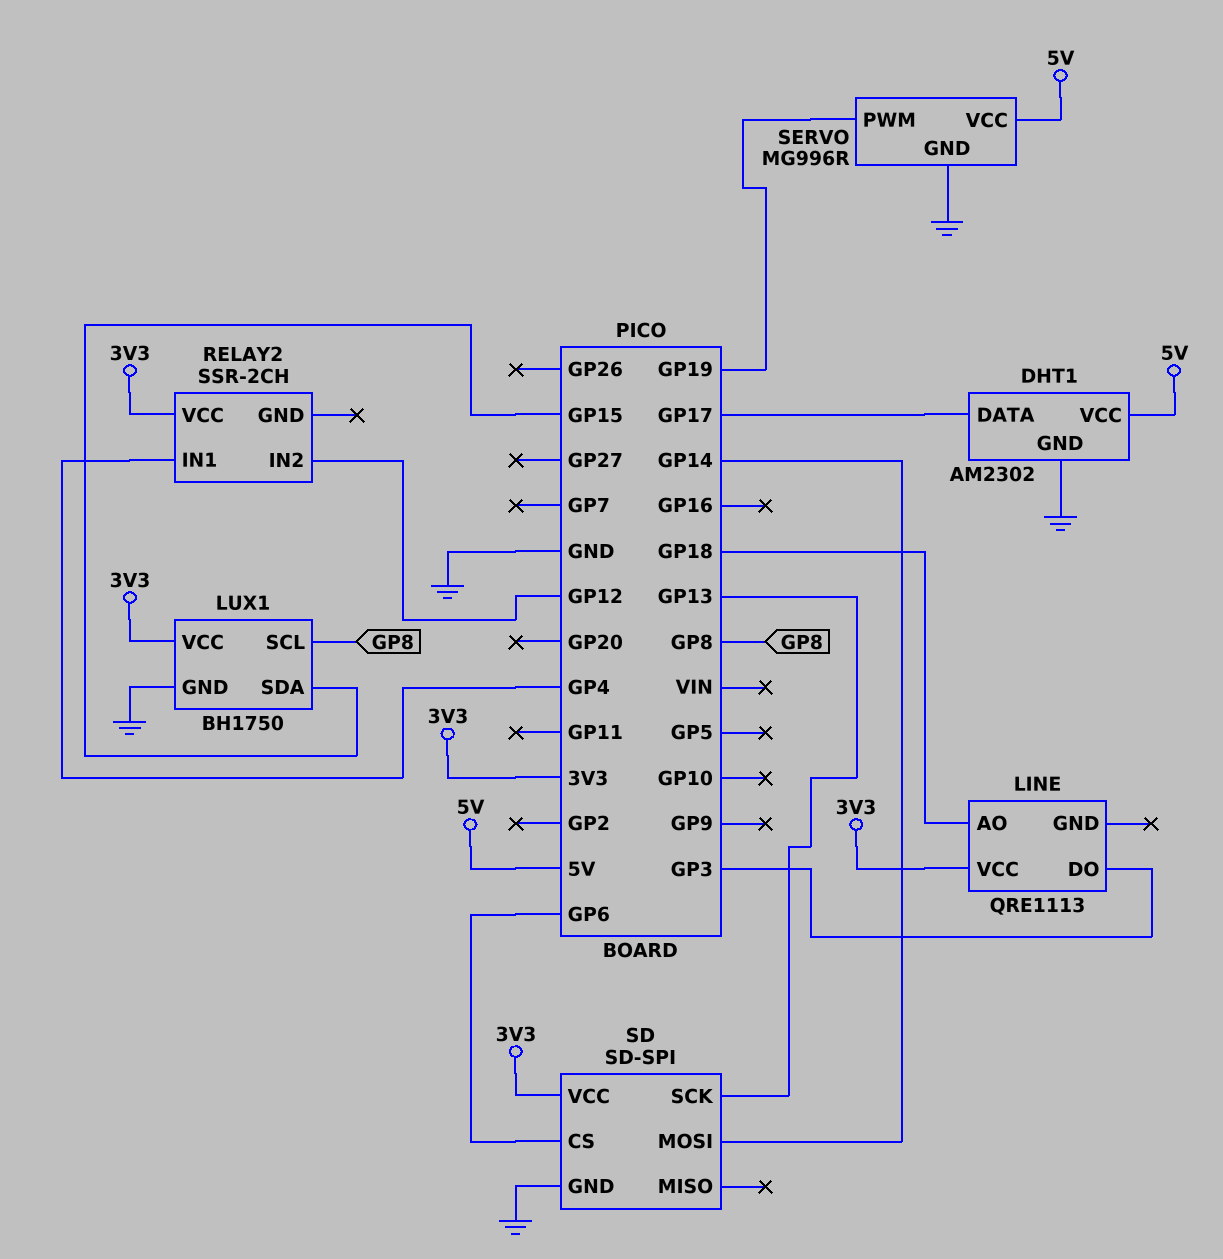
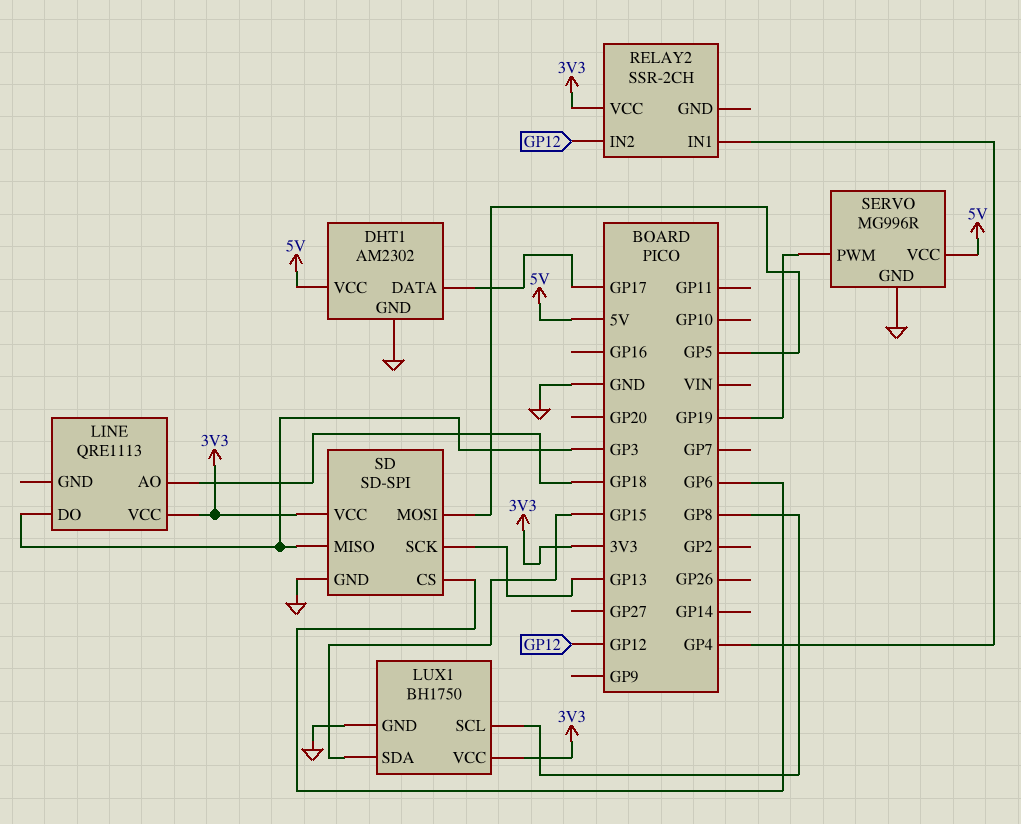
SD pin MISO: none -> GP3
SD pin MOSI: GP14 -> GP5

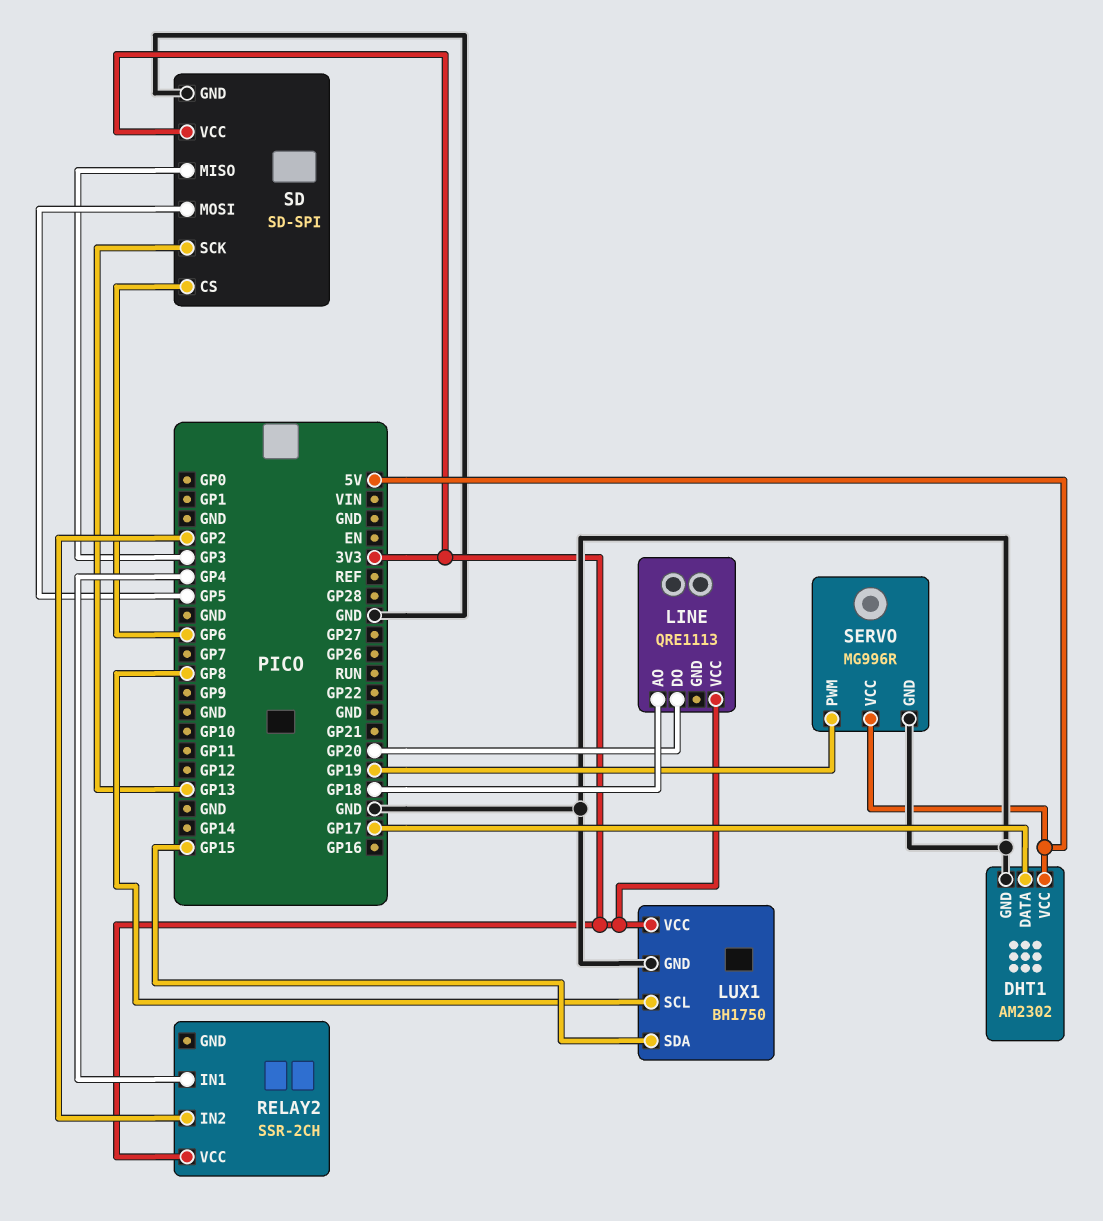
LINE pin DO: GP3 -> GP20
RELAY2 pin IN2: GP12 -> GP2

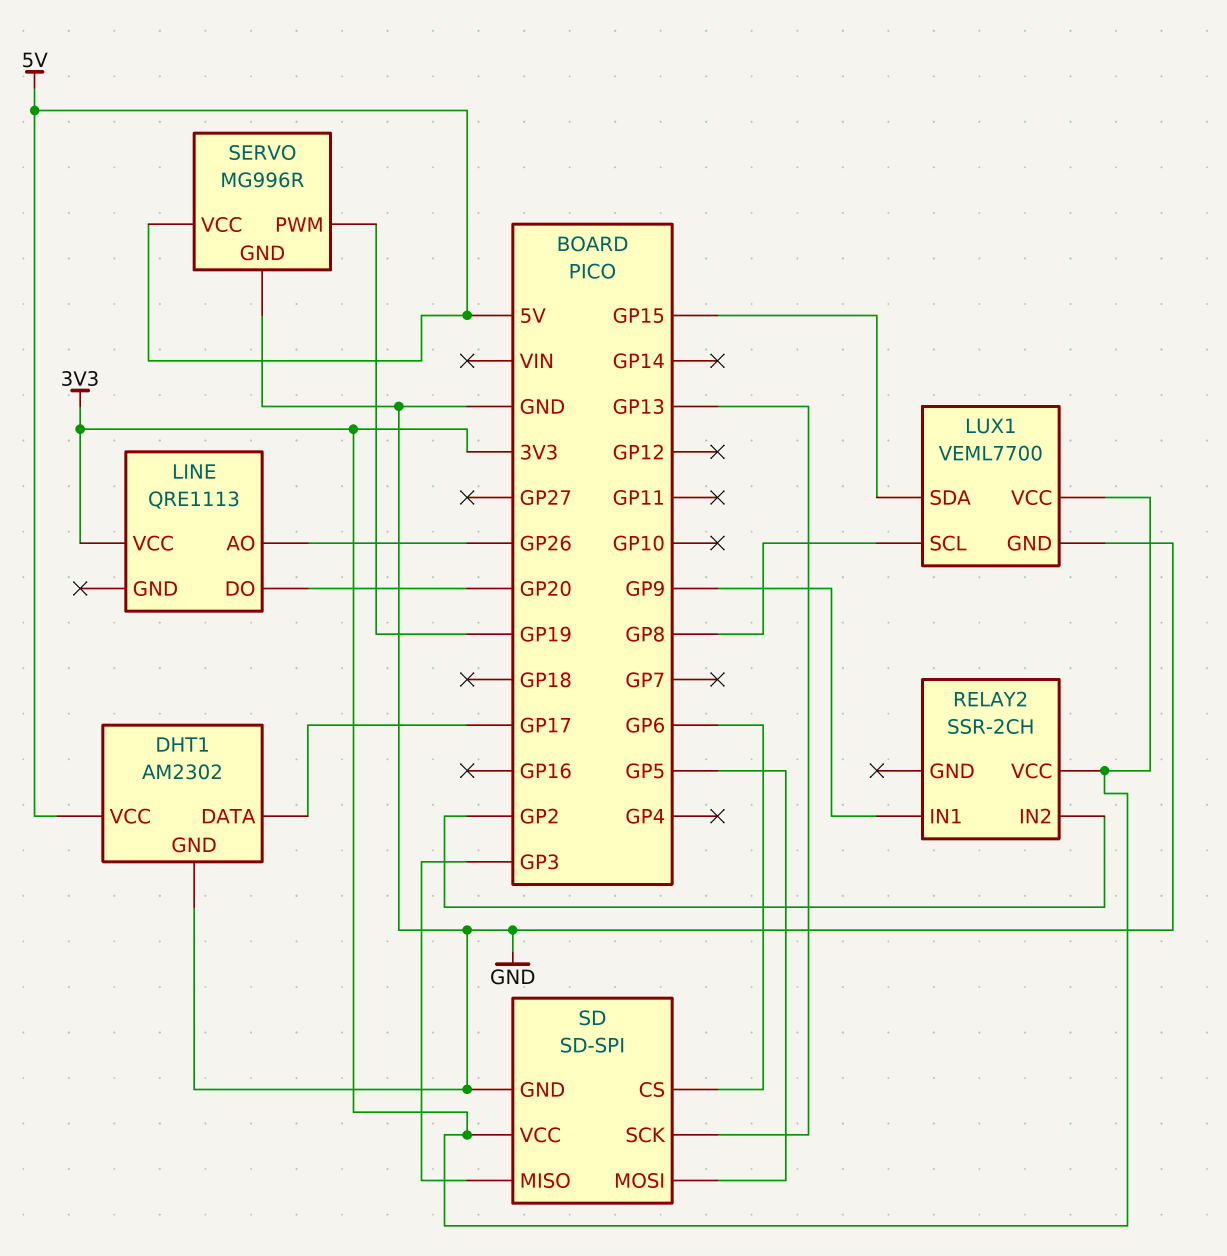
LINE pin AO: GP18 -> GP26
LUX1: BH1750 -> VEML7700
RELAY2 pin IN1: GP4 -> GP9

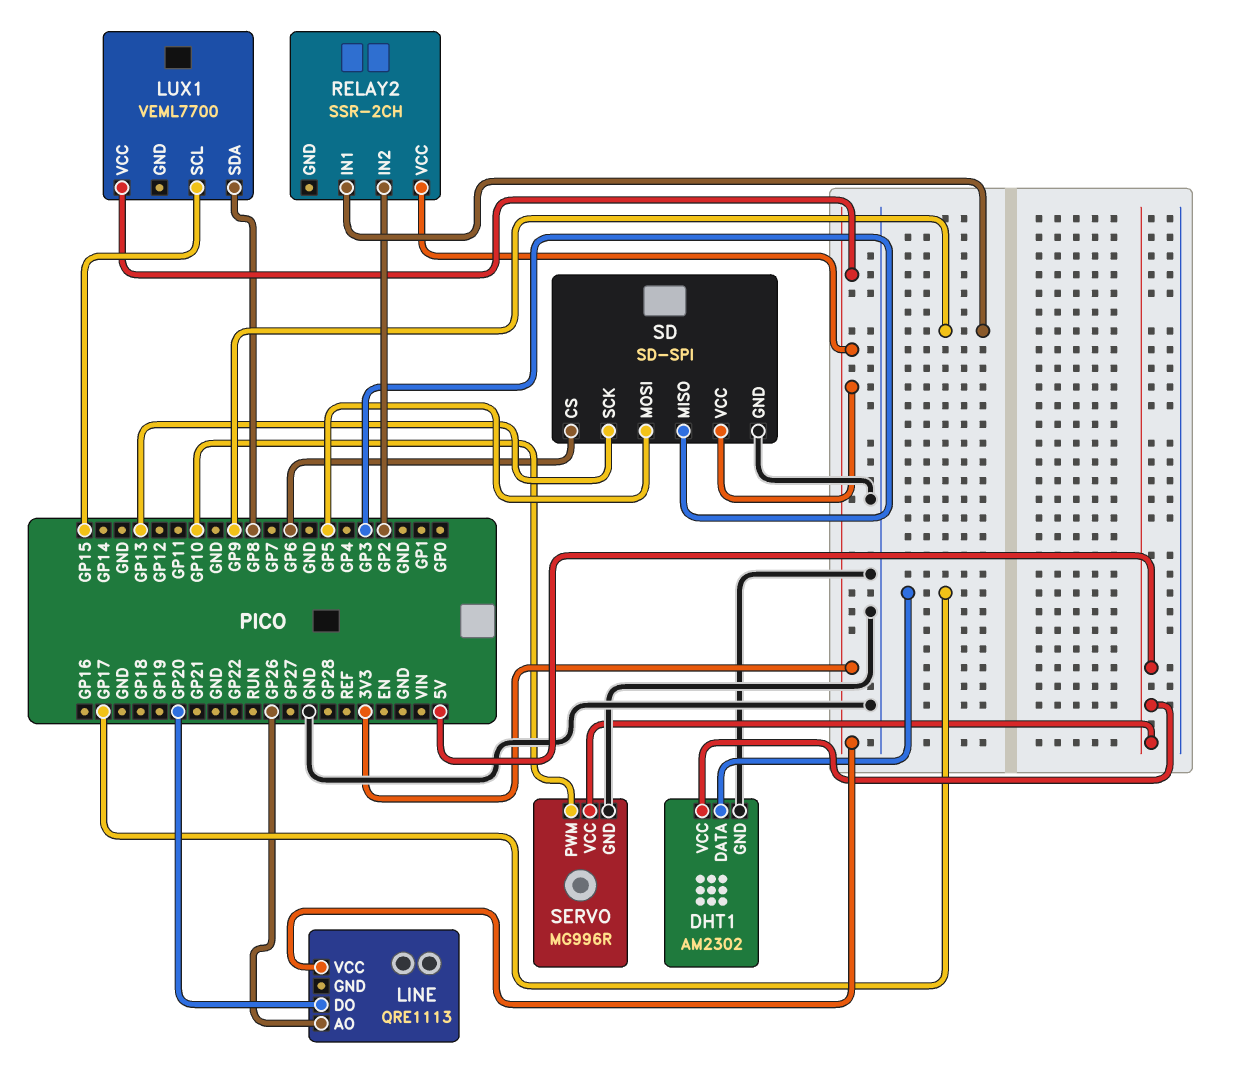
LUX1 pin GND: GND -> none
LUX1 pin SCL: GP8 -> GP15
LUX1 pin SDA: GP15 -> GP8
SERVO pin PWM: GP19 -> GP10

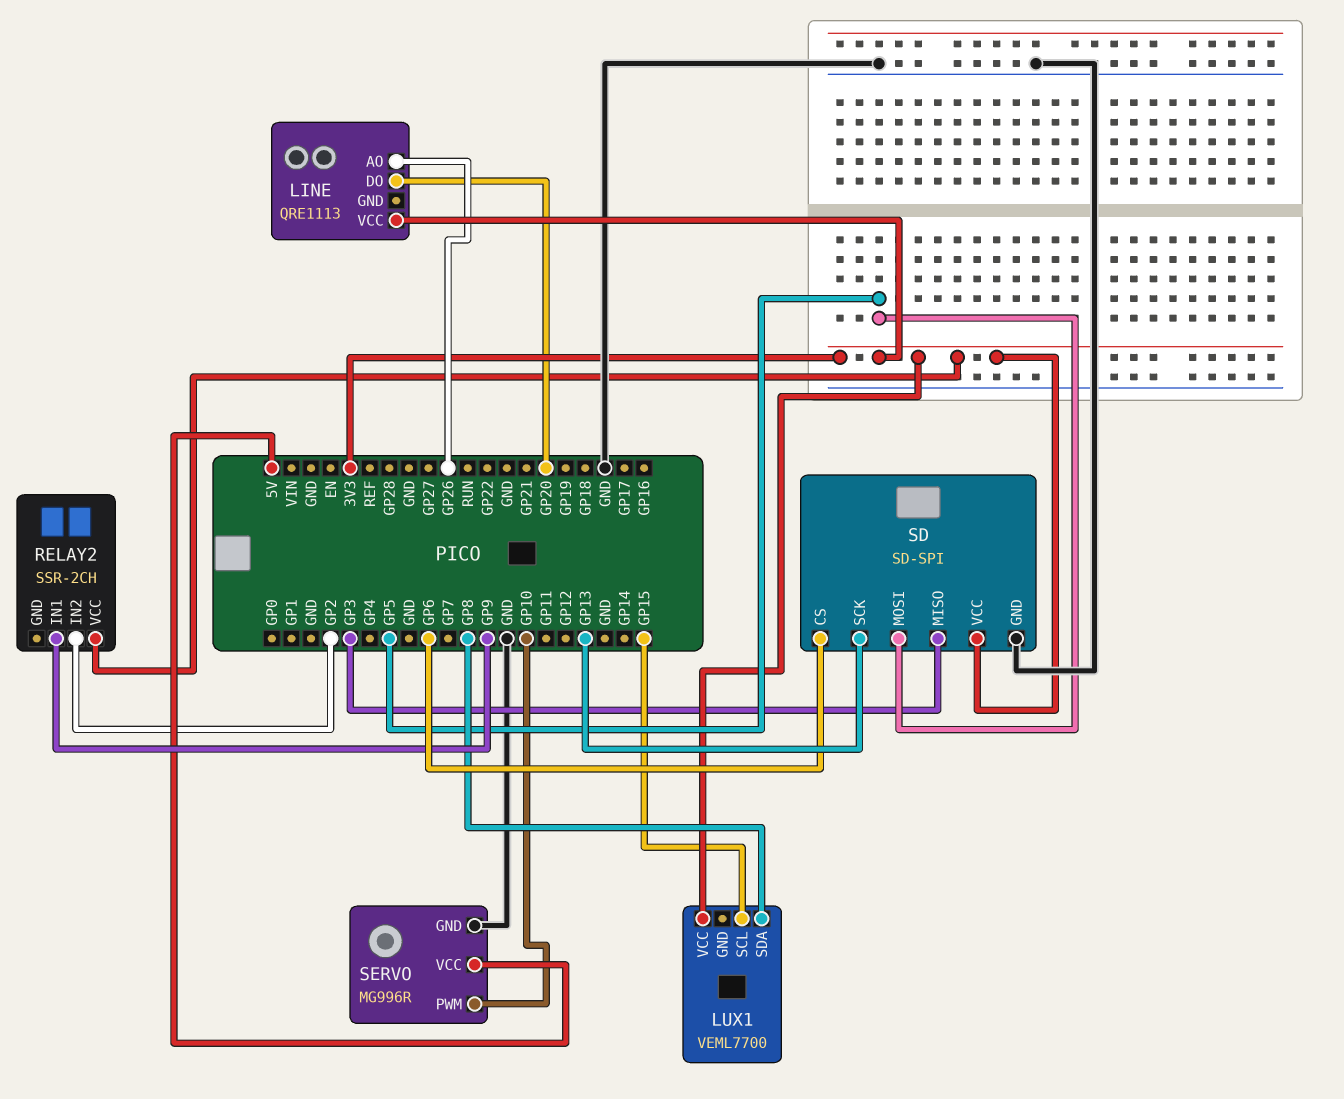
DHT1: AM2302 -> none
DHT1 pin DATA: GP17 -> none
DHT1 pin GND: GND -> none
DHT1 pin VCC: 5V -> none

